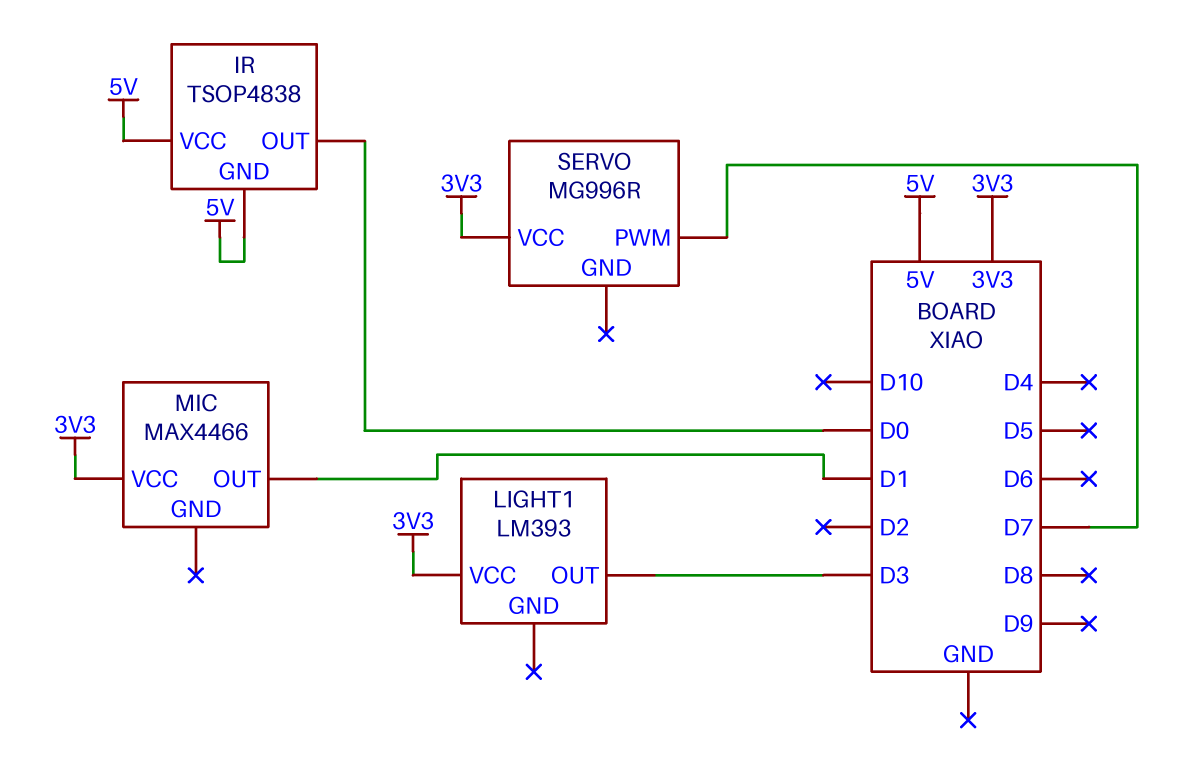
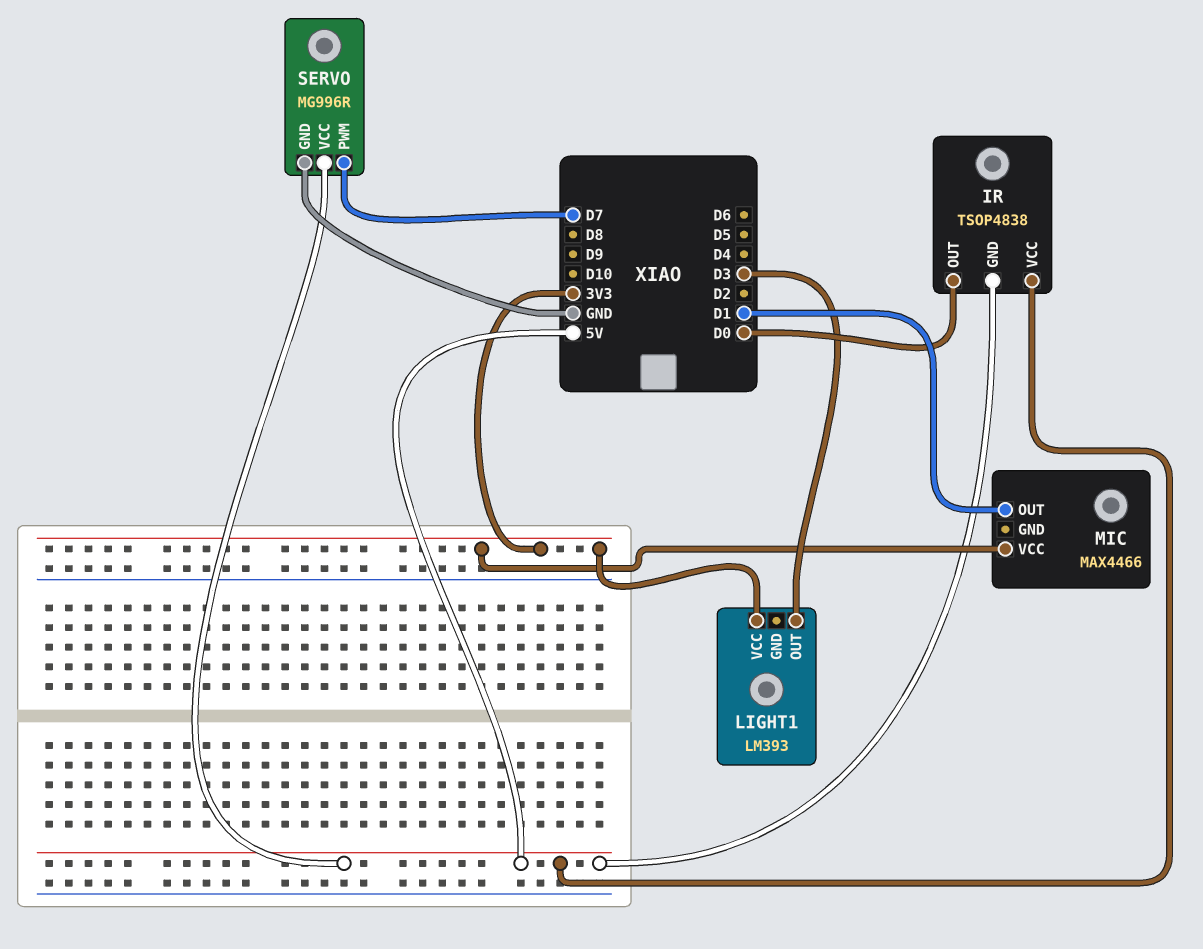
SERVO pin GND: none -> GND
SERVO pin VCC: 3V3 -> 5V

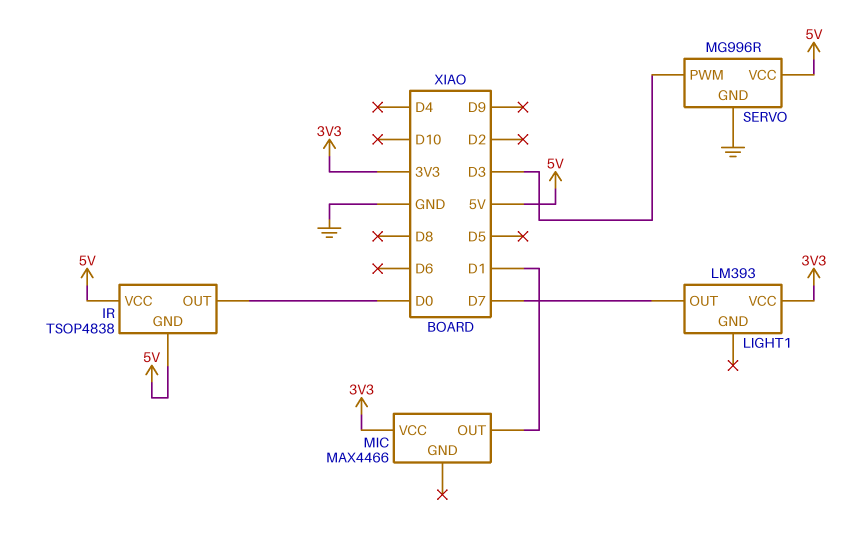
LIGHT1 pin OUT: D3 -> D7
SERVO pin PWM: D7 -> D3

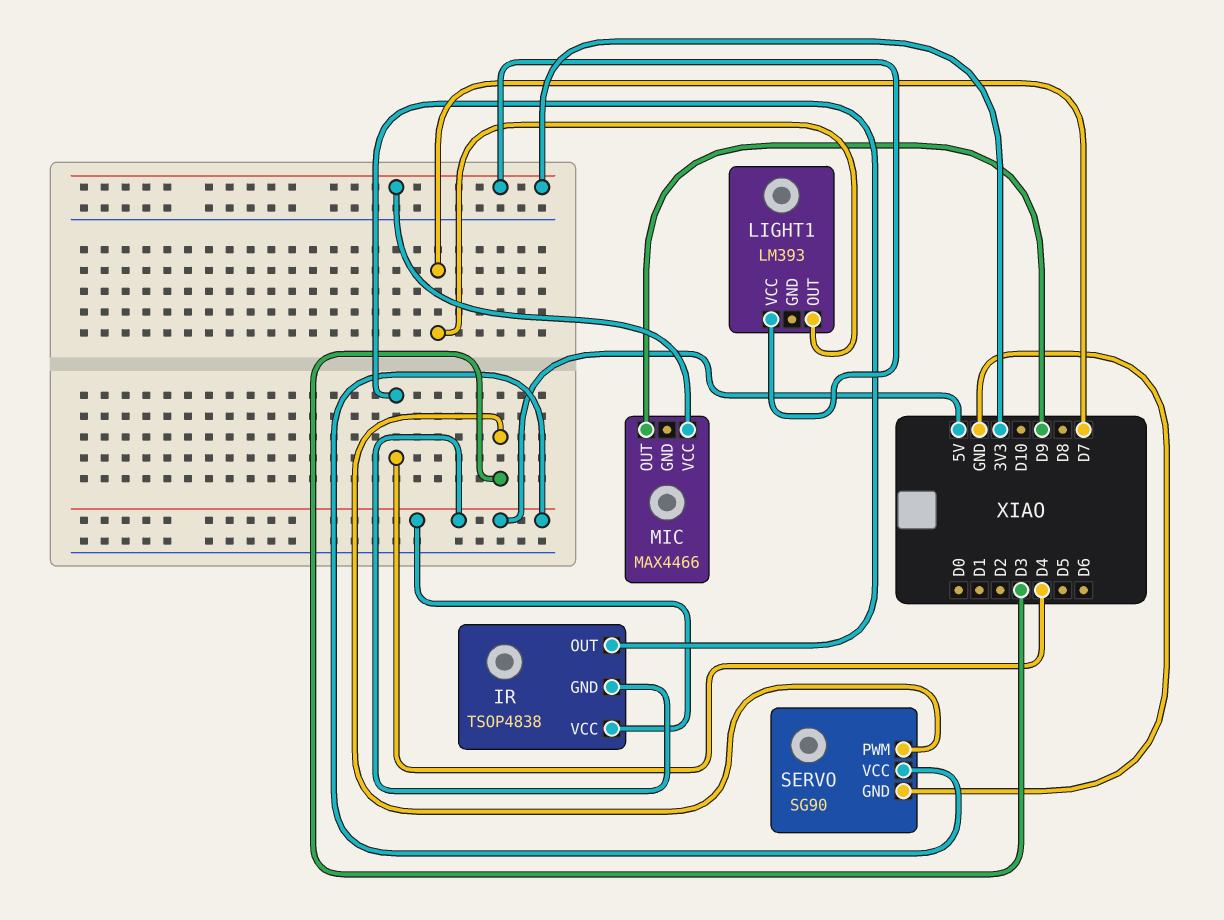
IR pin OUT: D0 -> D4
MIC pin OUT: D1 -> D9
SERVO: MG996R -> SG90

